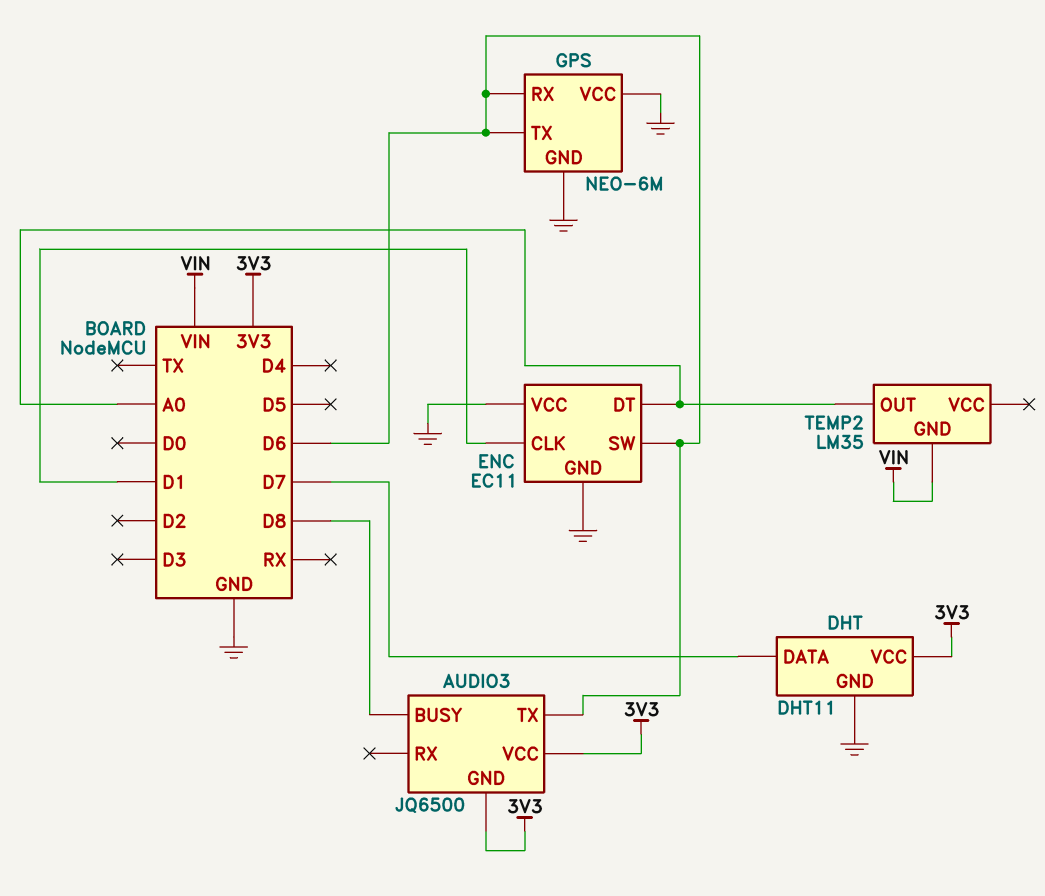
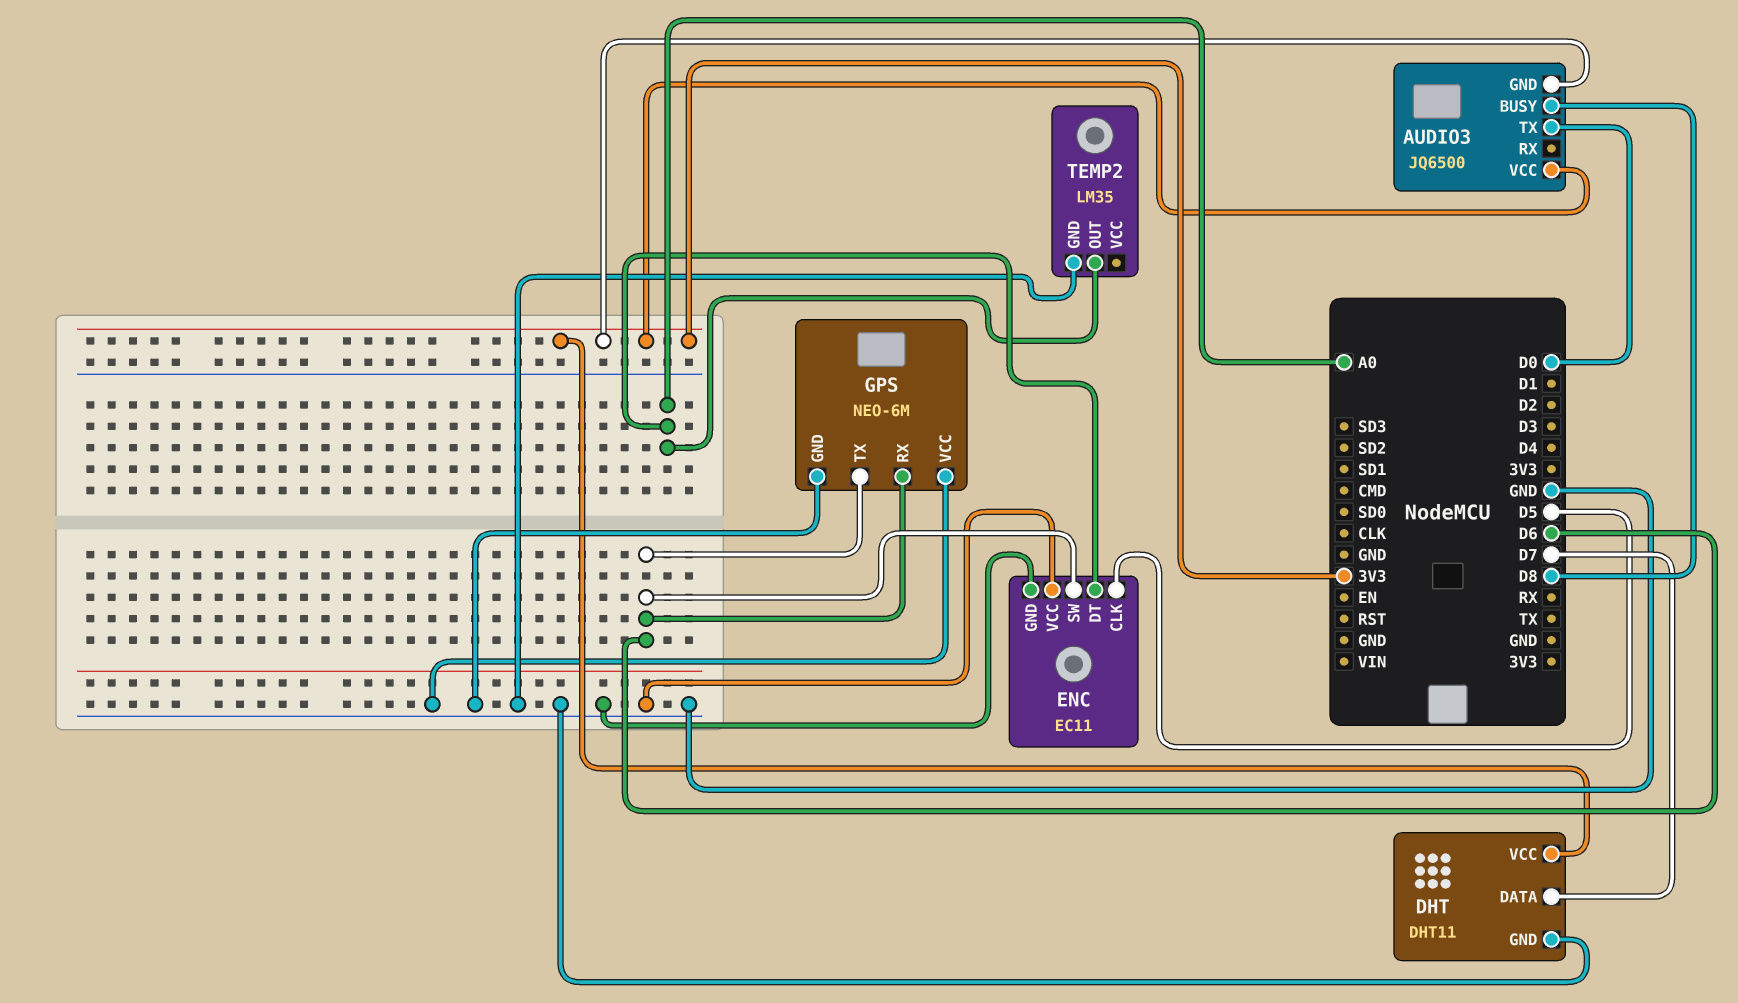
AUDIO3 pin TX: D6 -> D0
ENC pin CLK: D1 -> D5
TEMP2 pin GND: VIN -> GND

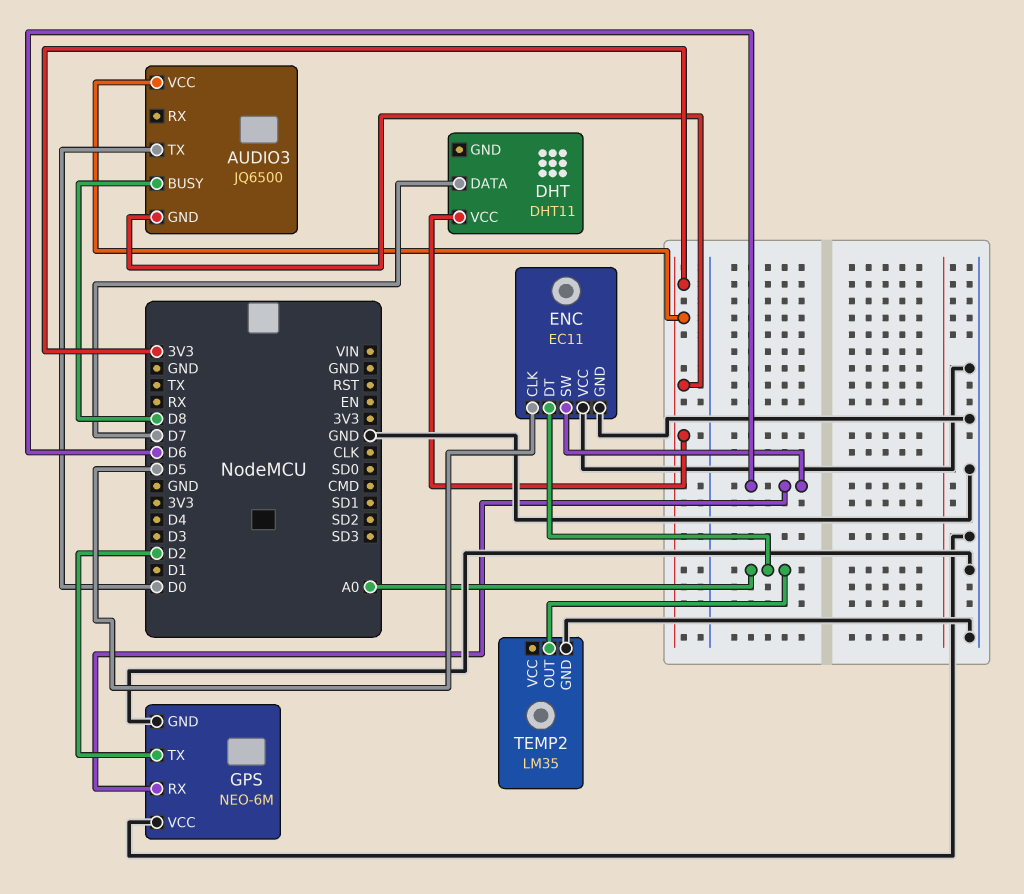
DHT pin GND: GND -> none
GPS pin TX: D6 -> D2

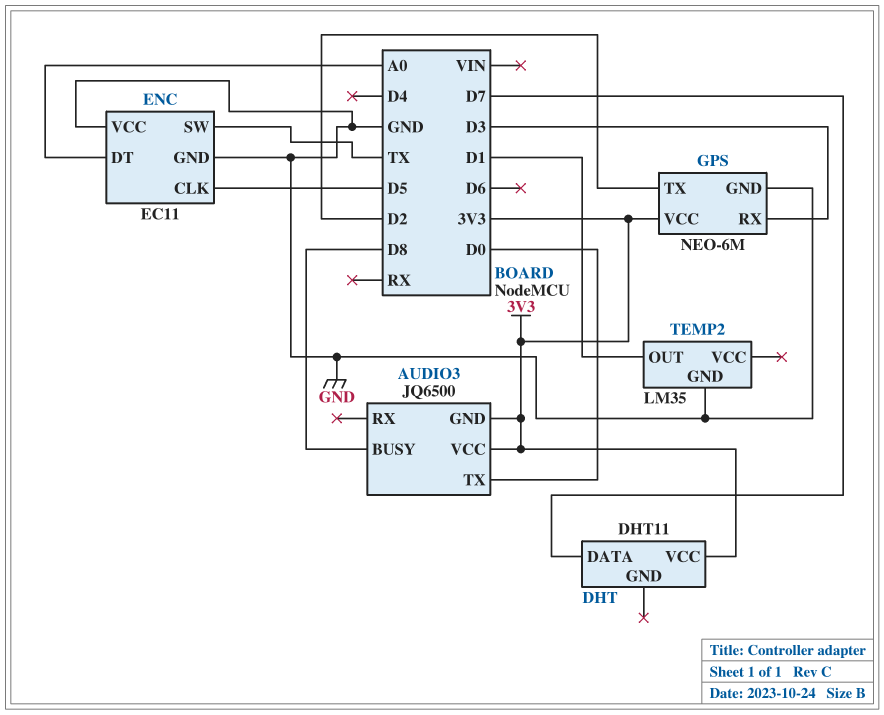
ENC pin SW: D6 -> TX
GPS pin RX: D6 -> D3
GPS pin VCC: GND -> 3V3
TEMP2 pin OUT: A0 -> D1

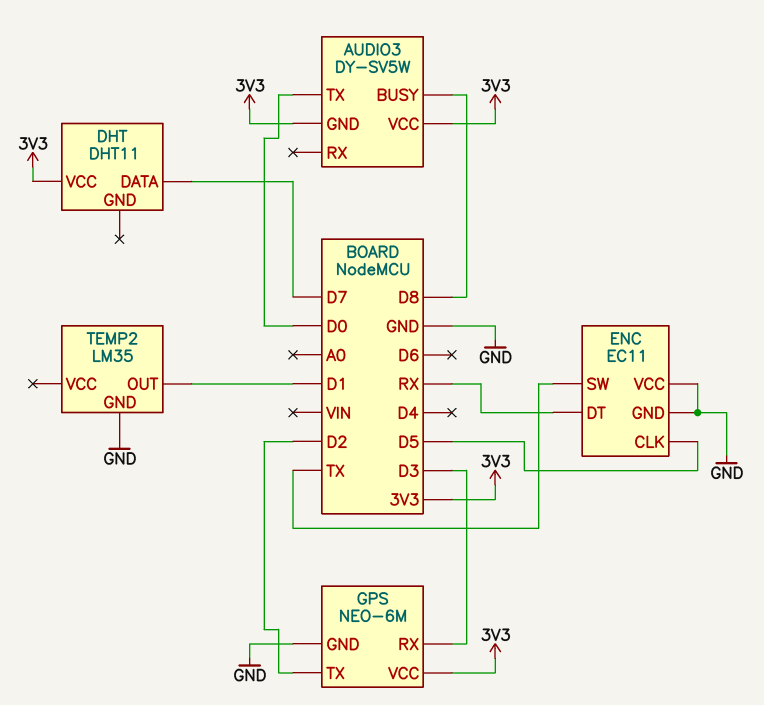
AUDIO3: JQ6500 -> DY-SV5W
ENC pin DT: A0 -> RX

